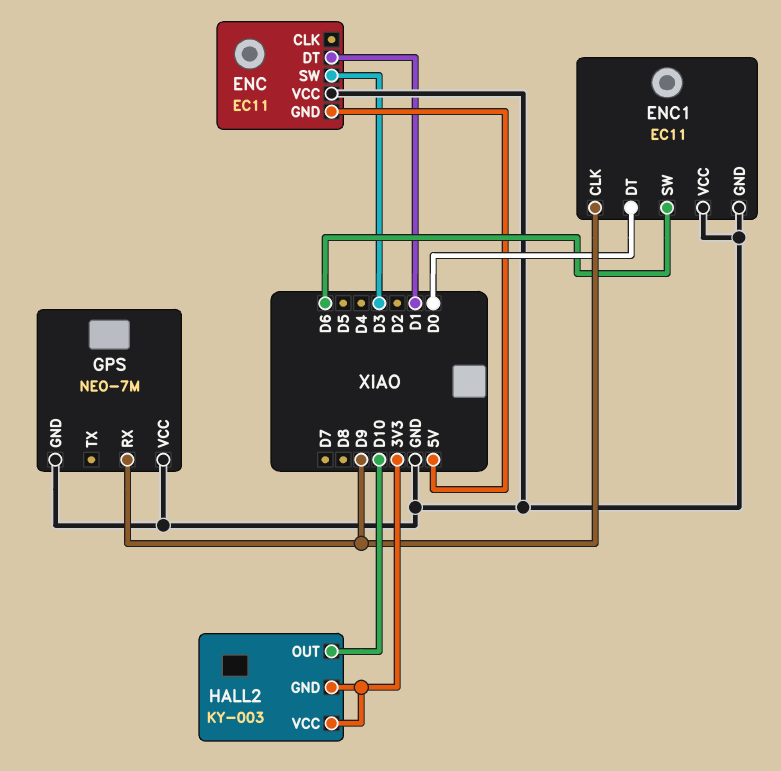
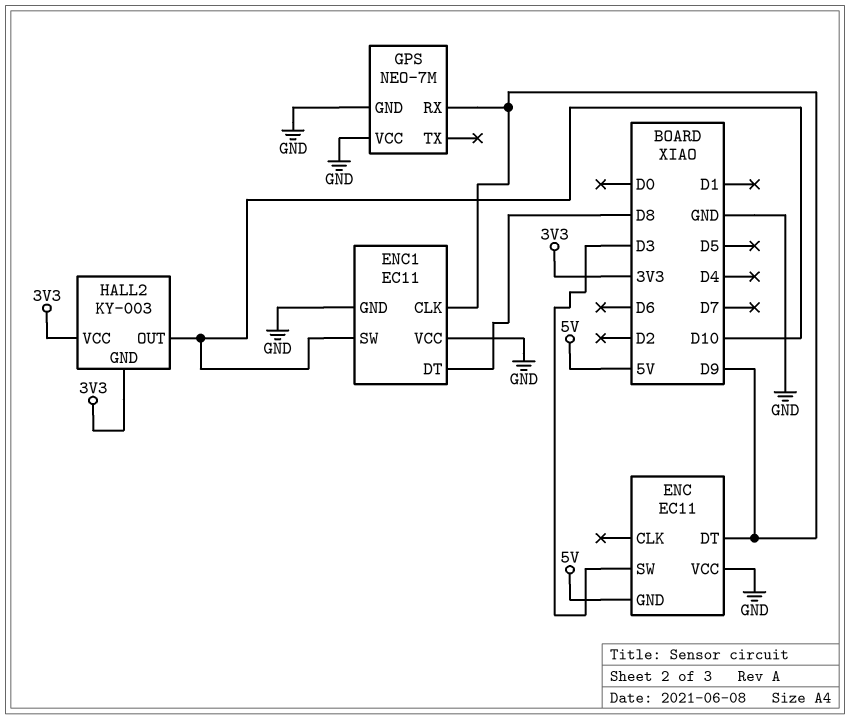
ENC pin DT: D1 -> D9
ENC1 pin DT: D0 -> D8
ENC1 pin SW: D6 -> D10

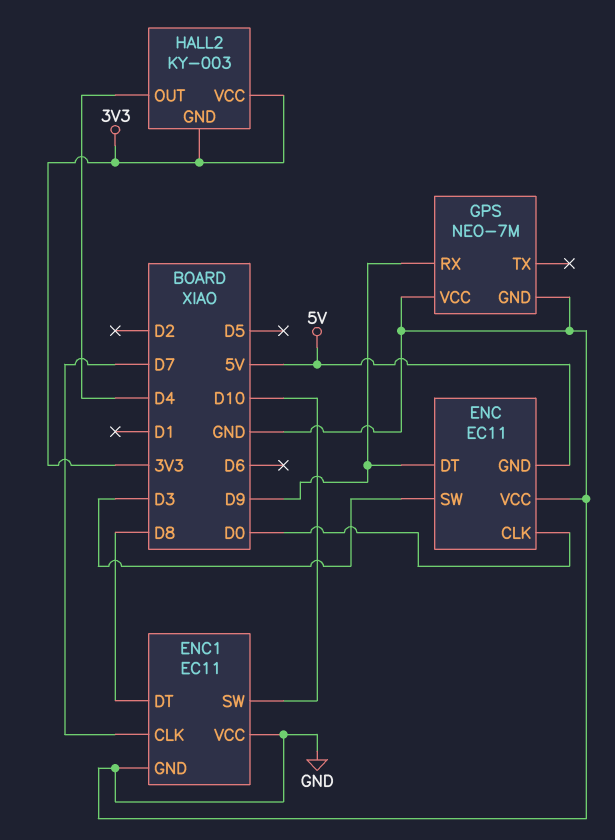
ENC pin CLK: none -> D0
ENC1 pin CLK: D9 -> D7
HALL2 pin OUT: D10 -> D4

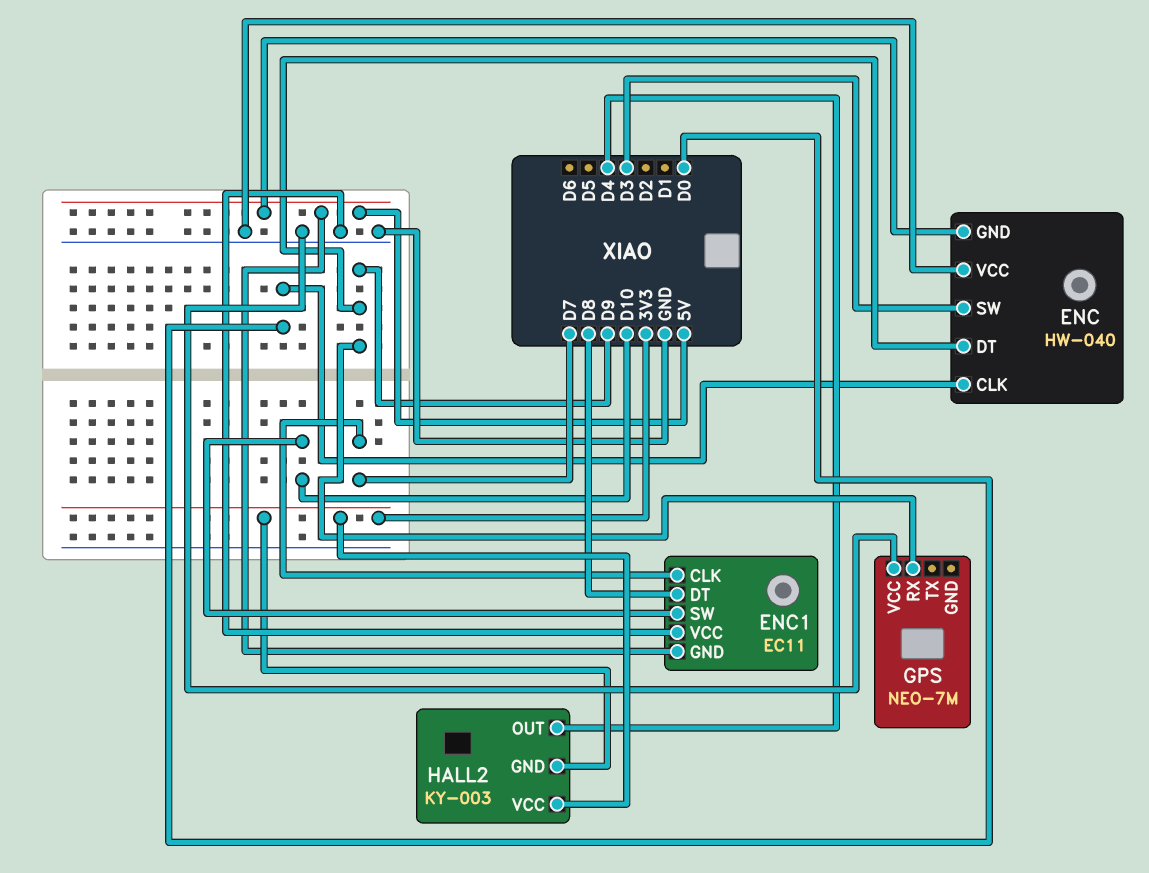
ENC: EC11 -> HW-040
ENC1 pin GND: GND -> 5V
GPS pin GND: GND -> none

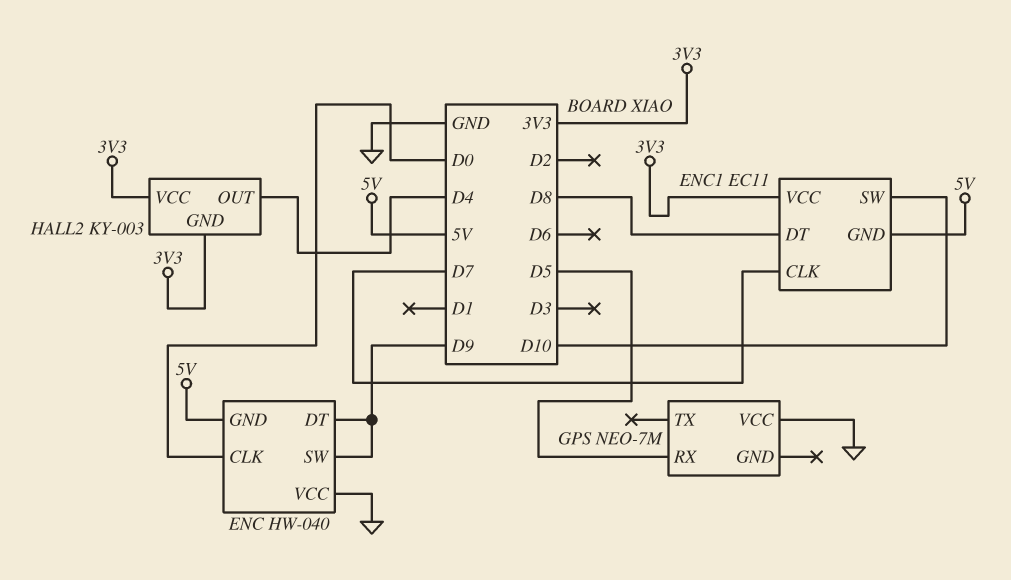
ENC pin SW: D3 -> D9
ENC1 pin VCC: GND -> 3V3
GPS pin RX: D9 -> D5

